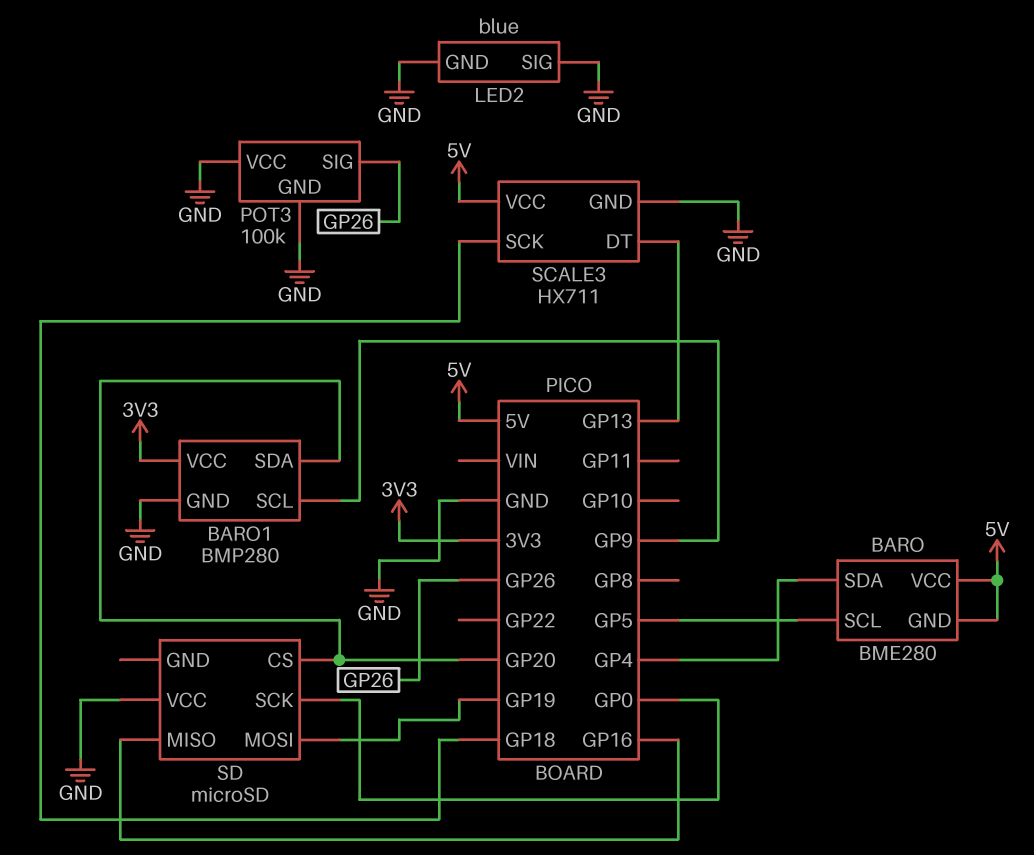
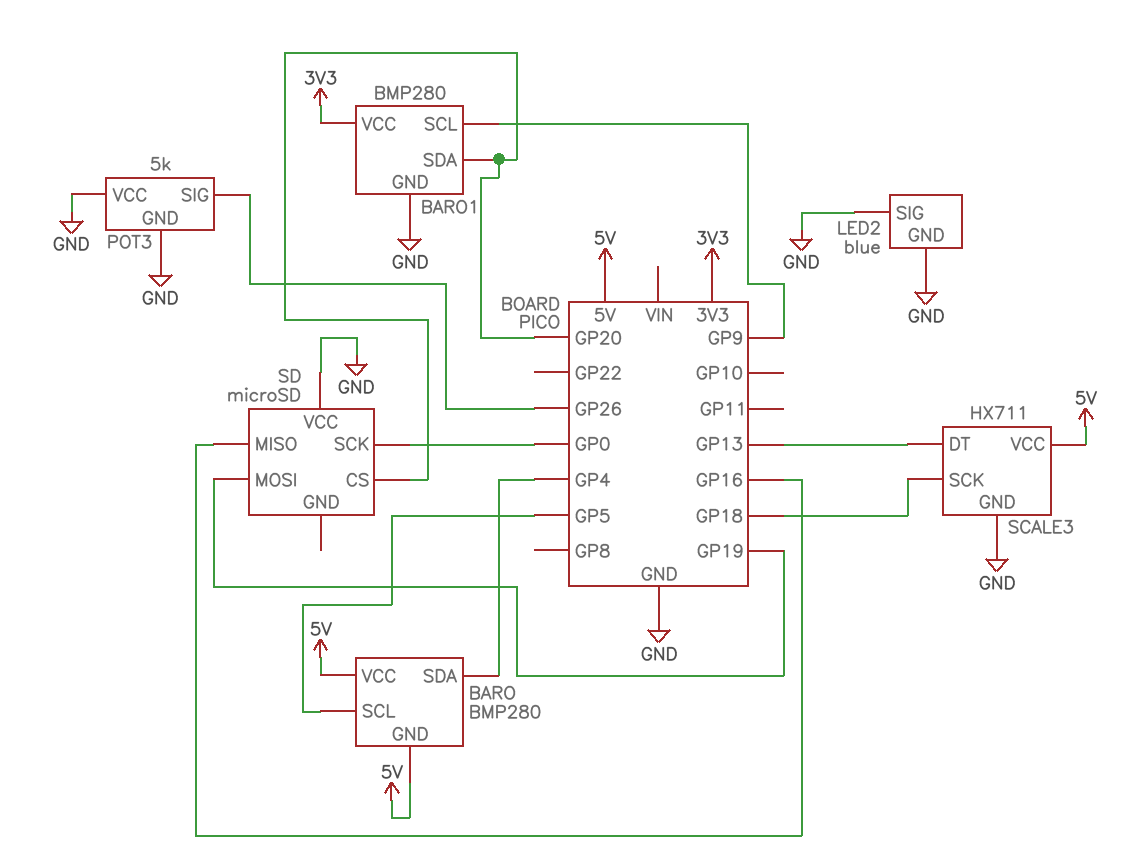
BARO: BME280 -> BMP280
POT3: 100k -> 5k

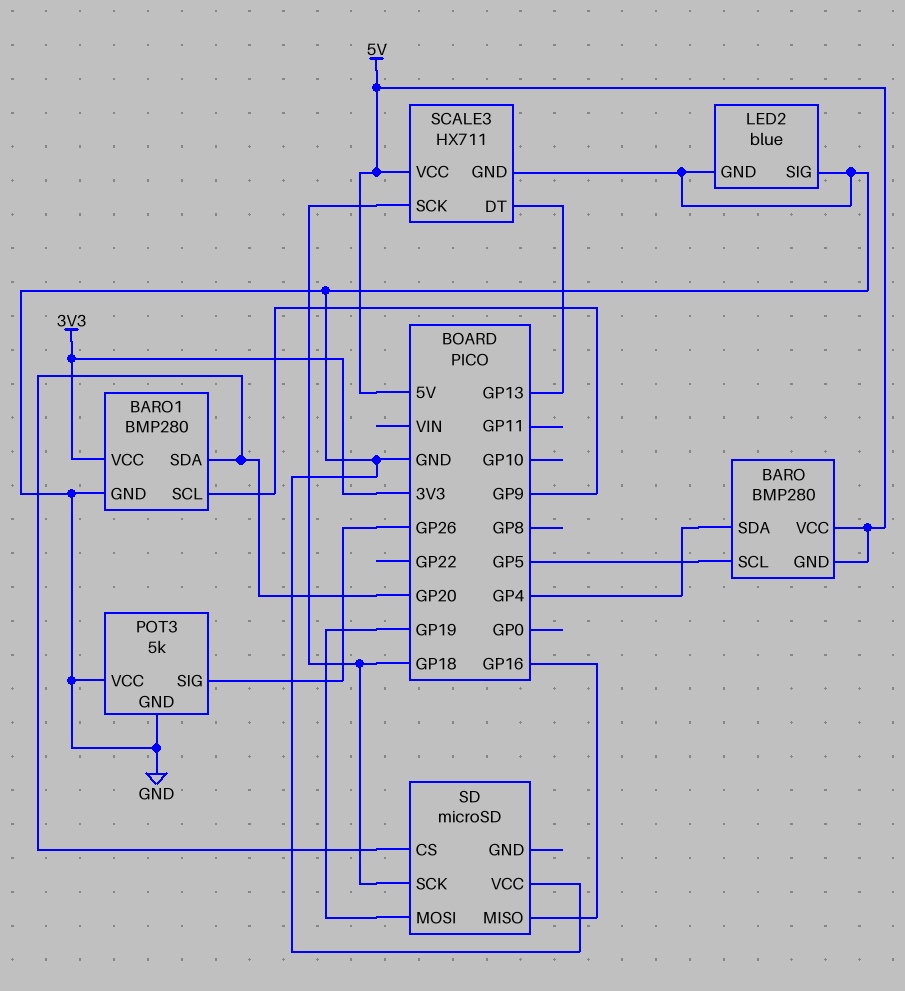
SD pin SCK: GP0 -> GP18

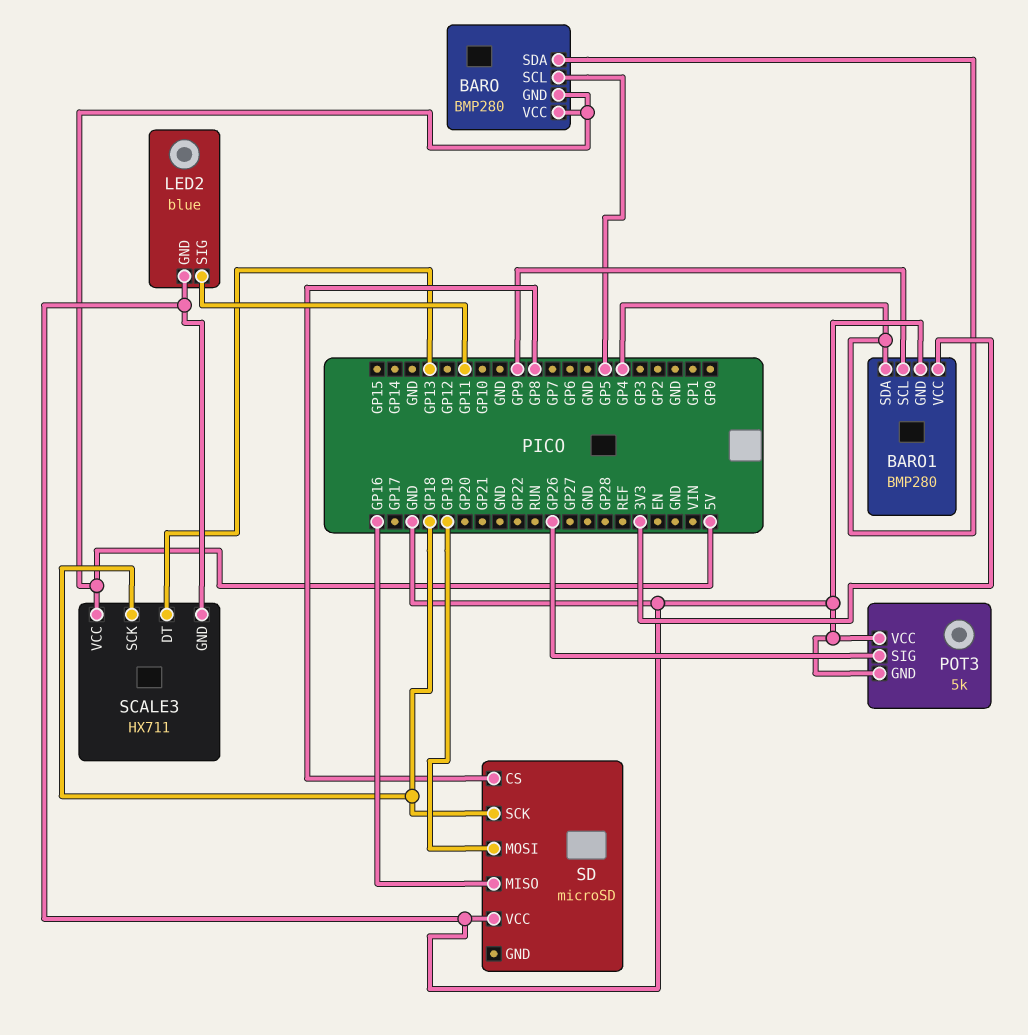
BARO1 pin SDA: GP20 -> GP4
LED2 pin SIG: GND -> GP11
SD pin CS: GP20 -> GP8

